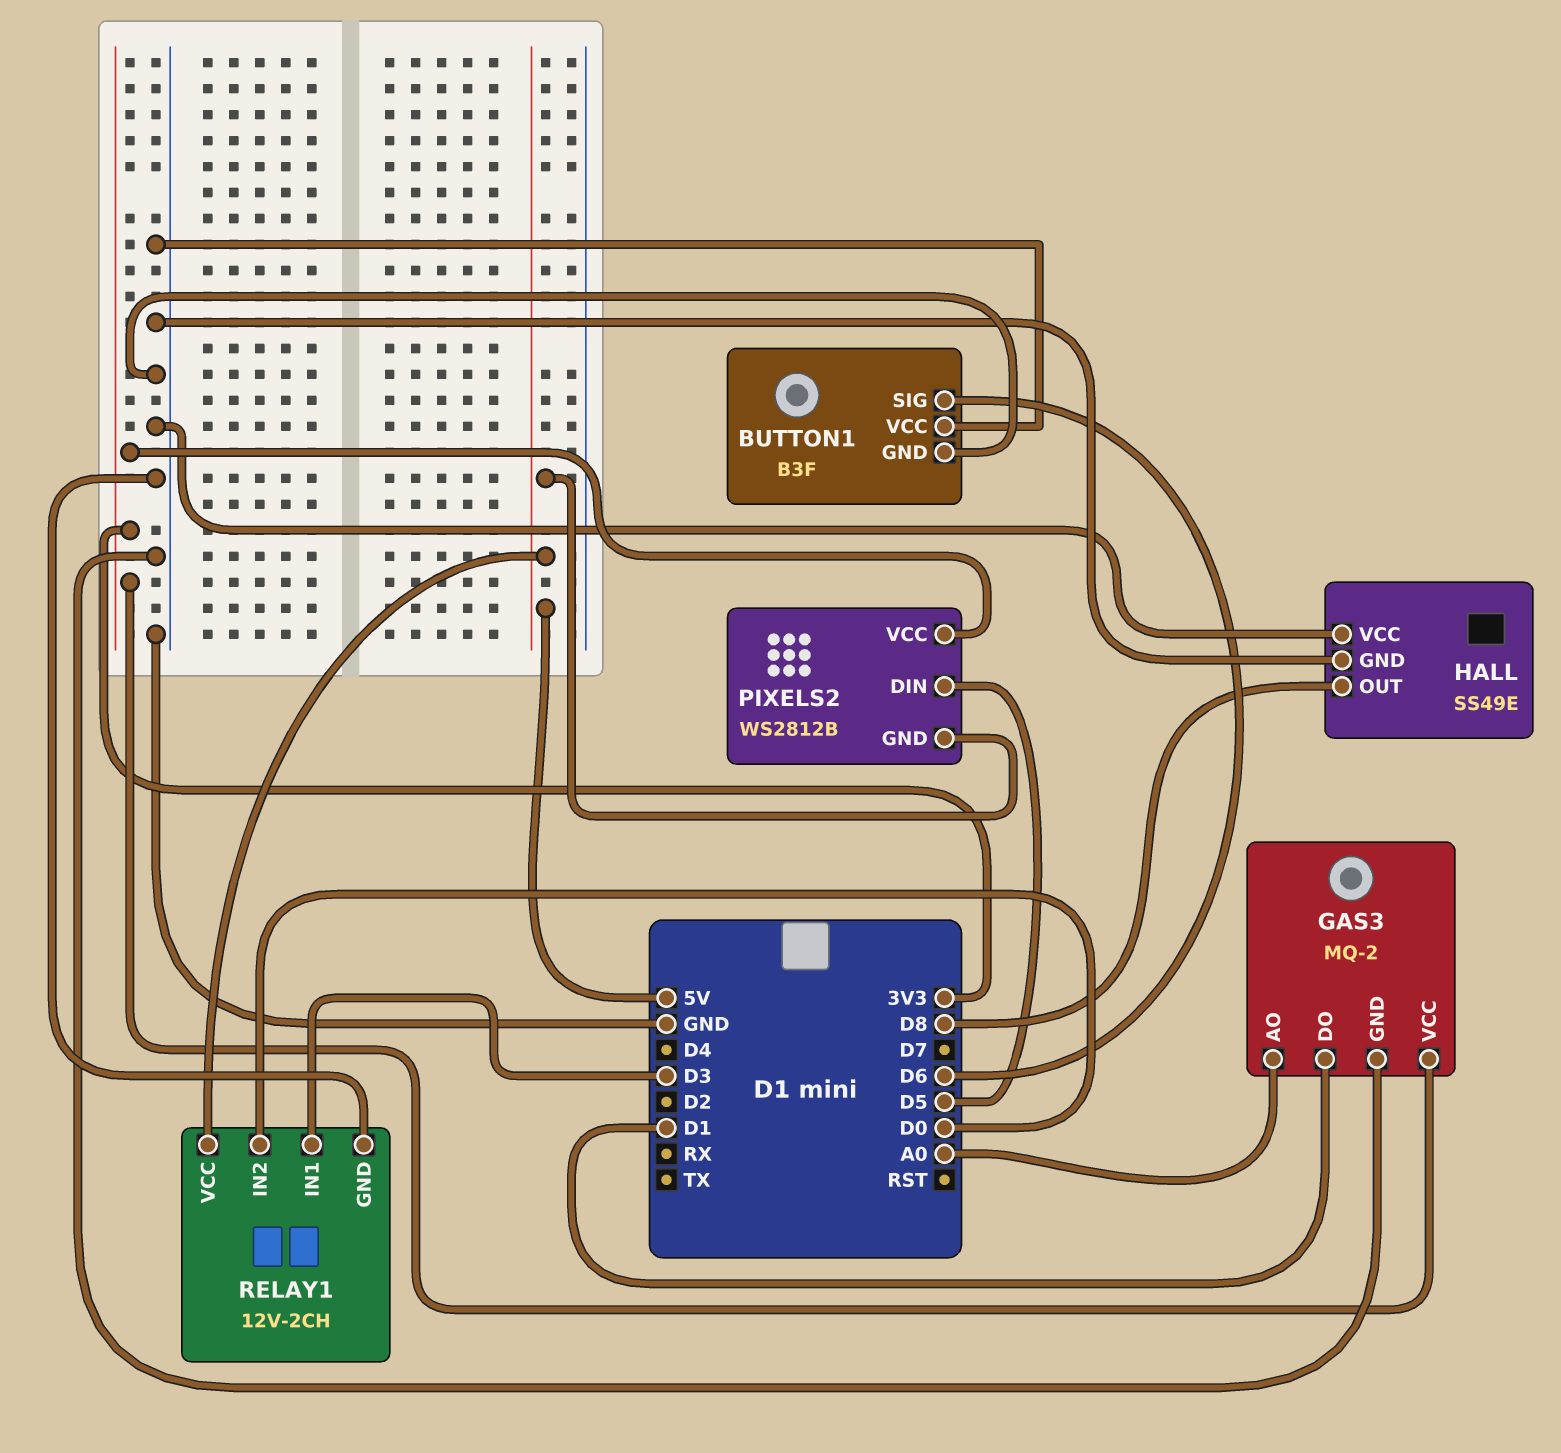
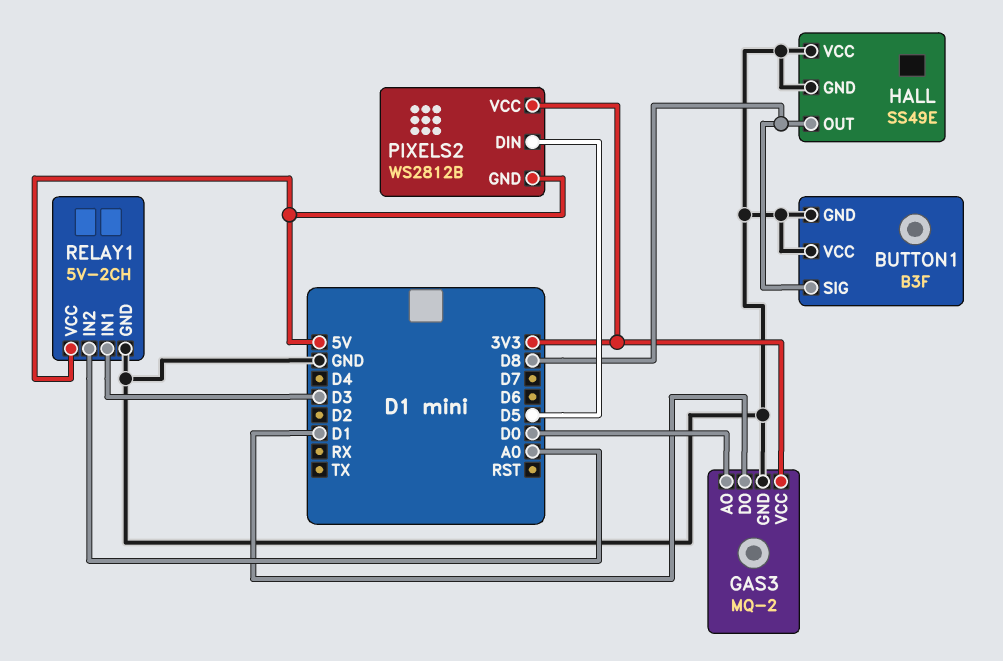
BUTTON1 pin SIG: D6 -> D8
GAS3 pin AO: A0 -> D0
RELAY1: 12V-2CH -> 5V-2CH
RELAY1 pin IN2: D0 -> A0

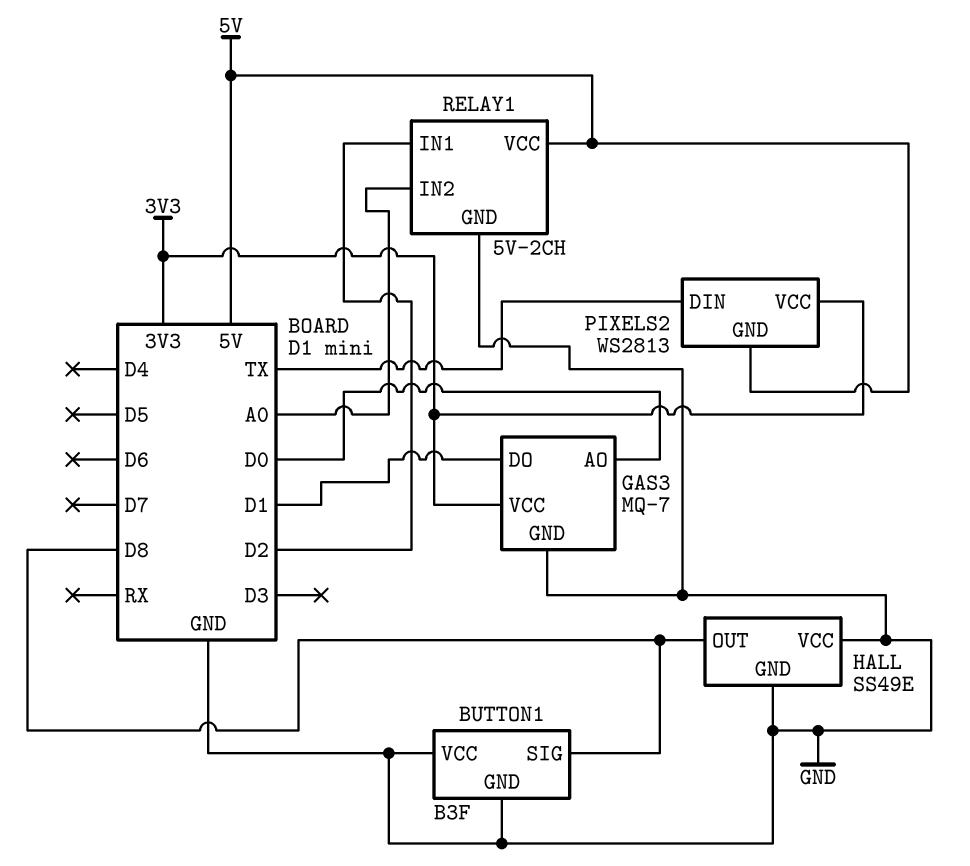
GAS3: MQ-2 -> MQ-7
PIXELS2: WS2812B -> WS2813
PIXELS2 pin DIN: D5 -> TX
RELAY1 pin IN1: D3 -> D2

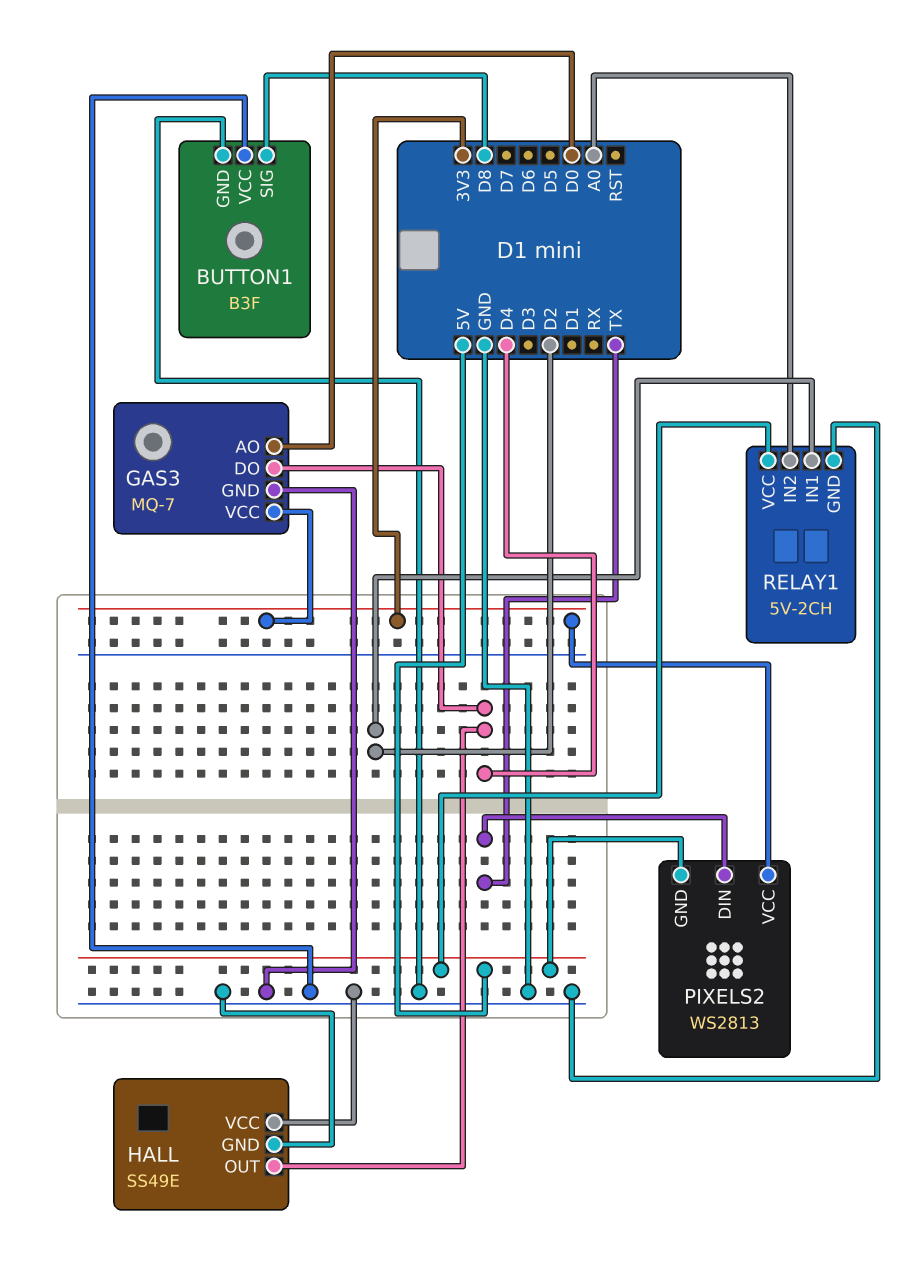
GAS3 pin DO: D1 -> D4
HALL pin OUT: D8 -> D4

